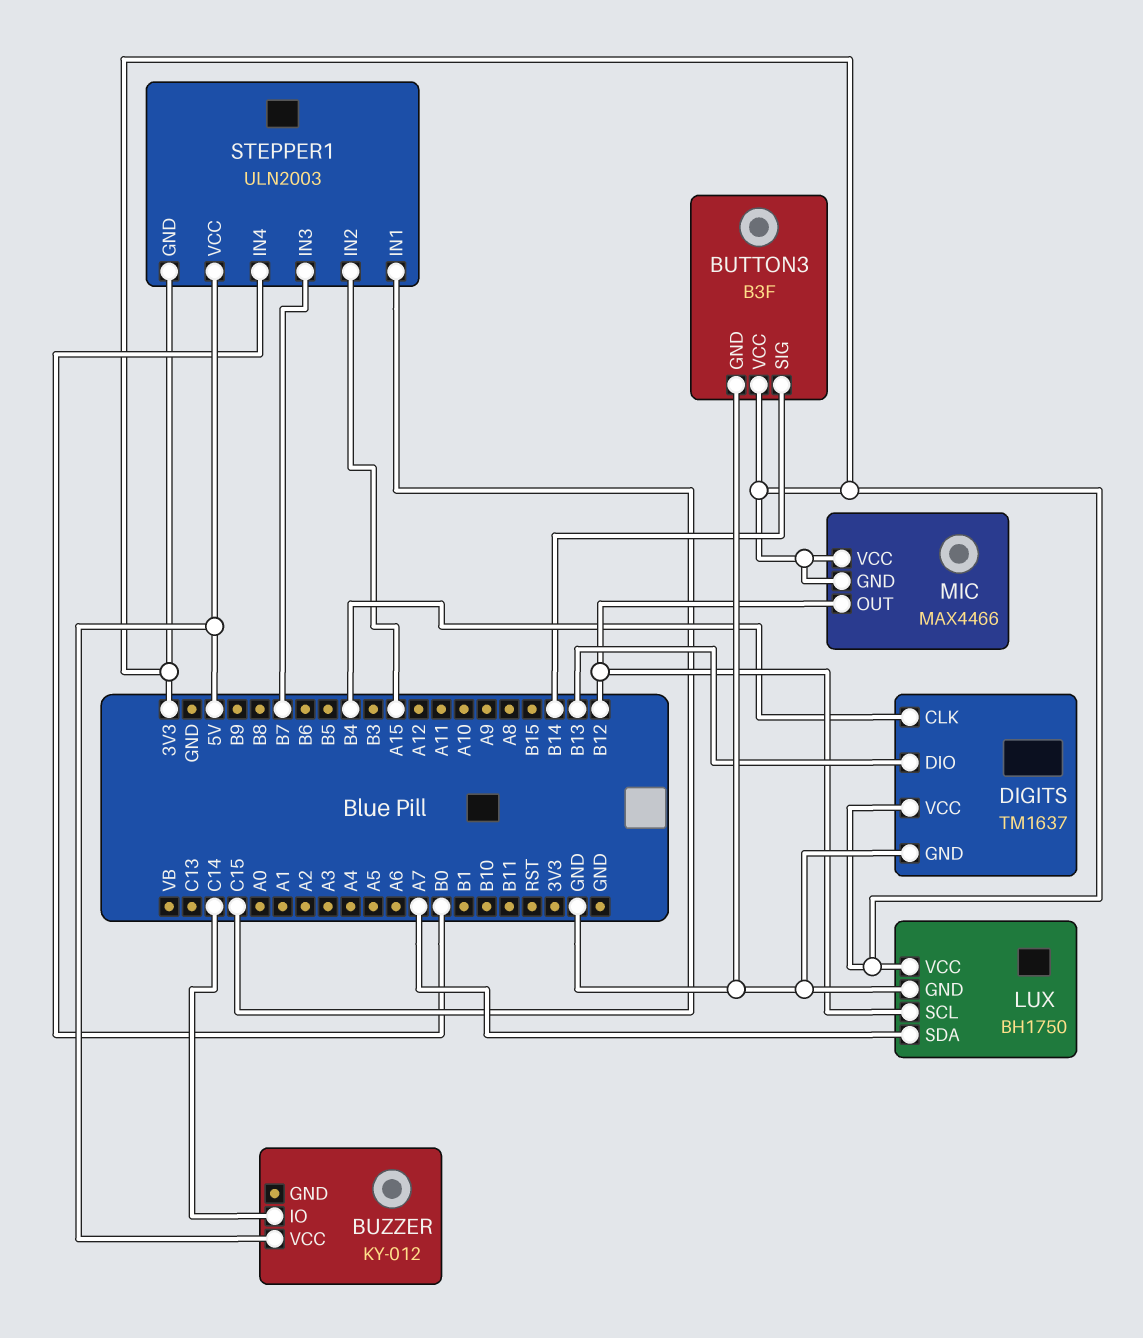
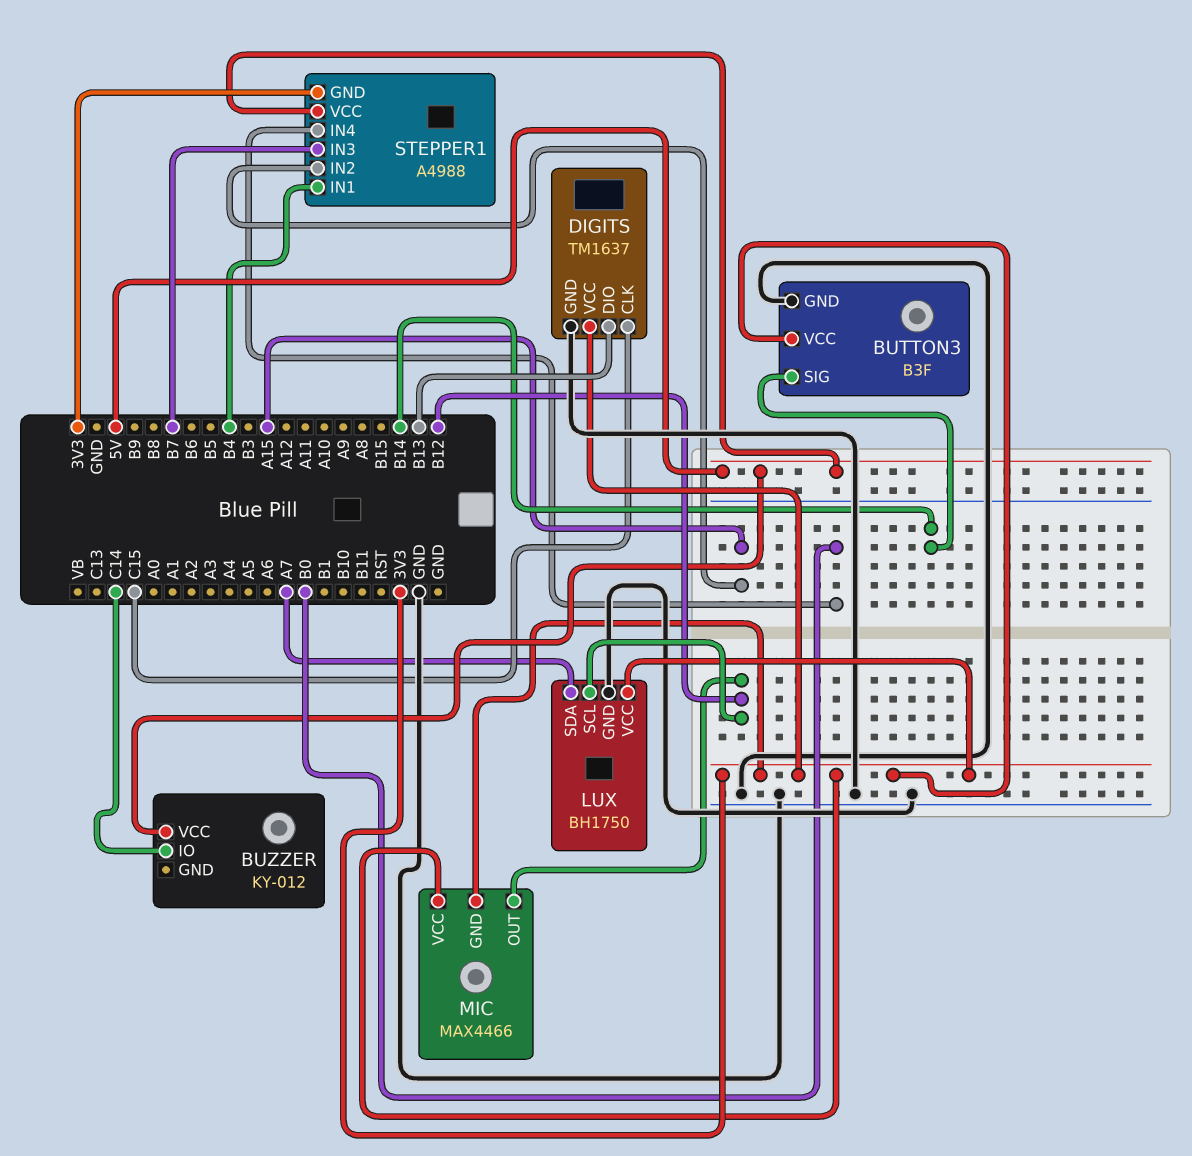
DIGITS pin CLK: B4 -> C15
STEPPER1: ULN2003 -> A4988
STEPPER1 pin IN1: C15 -> B4

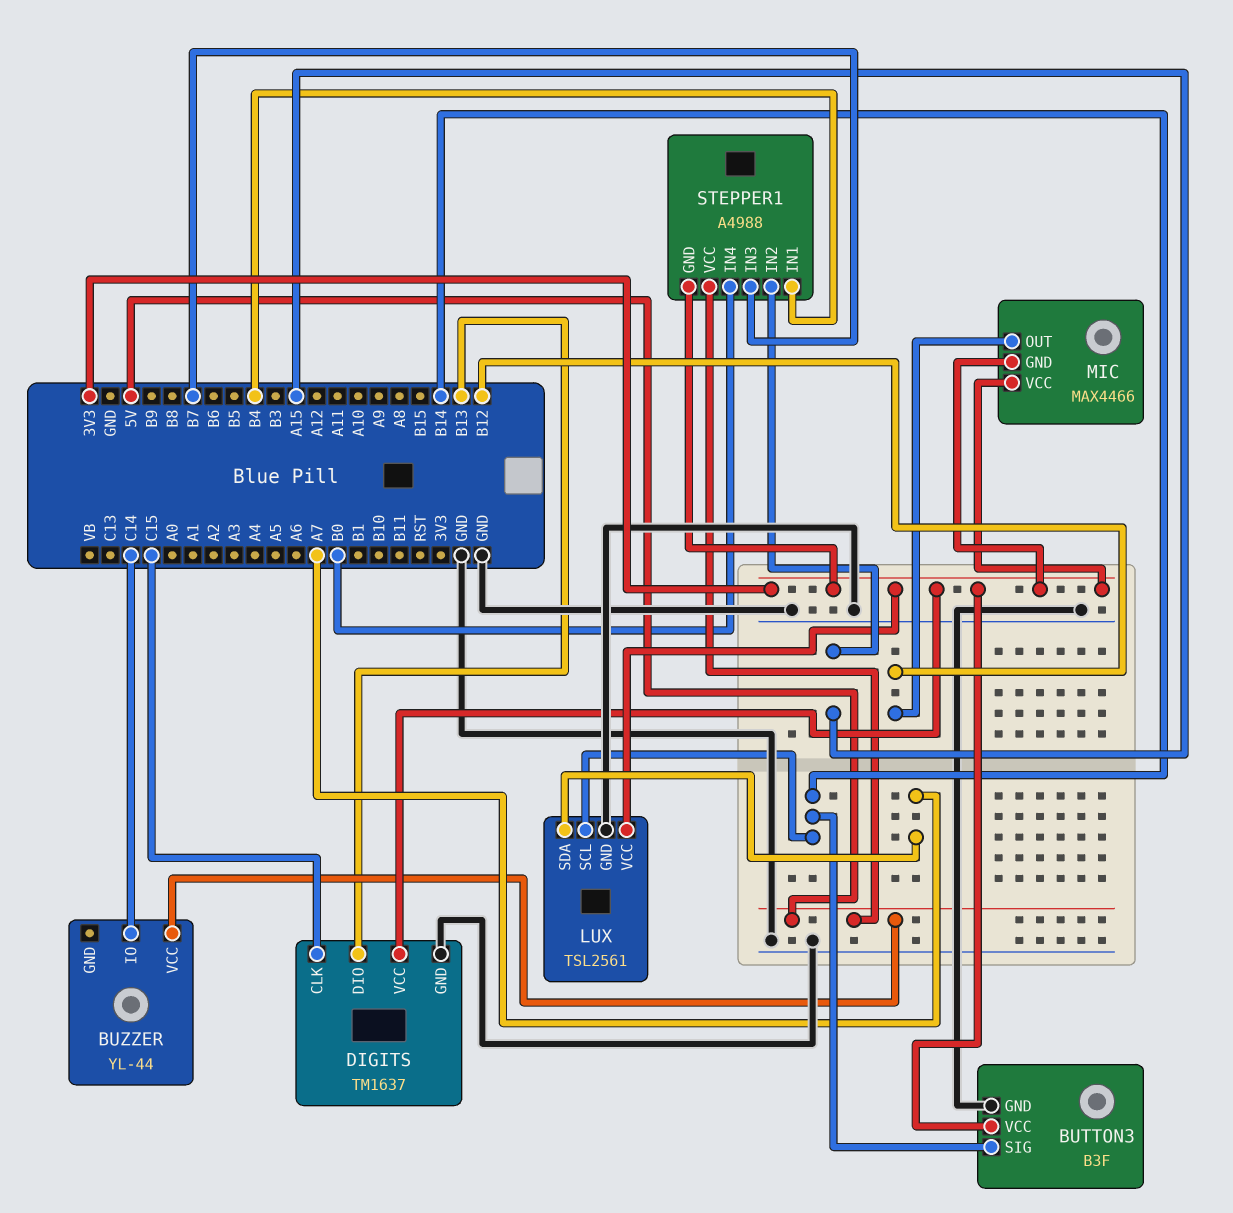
BUZZER: KY-012 -> YL-44
LUX: BH1750 -> TSL2561
LUX pin SCL: B12 -> B14

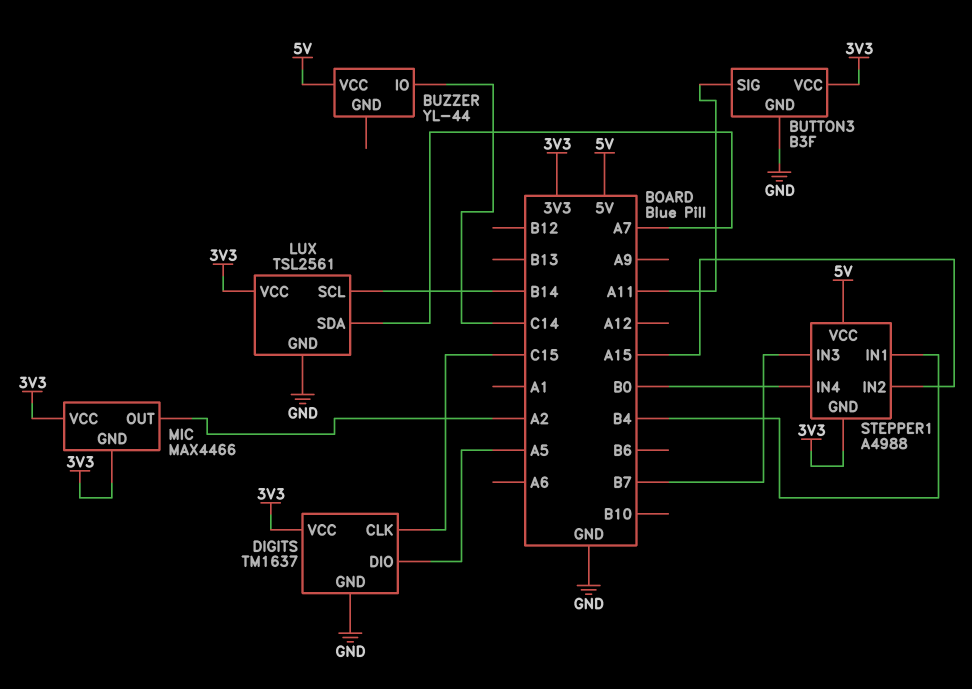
BUTTON3 pin SIG: B14 -> A11
DIGITS pin DIO: B13 -> A5
MIC pin OUT: B12 -> A2

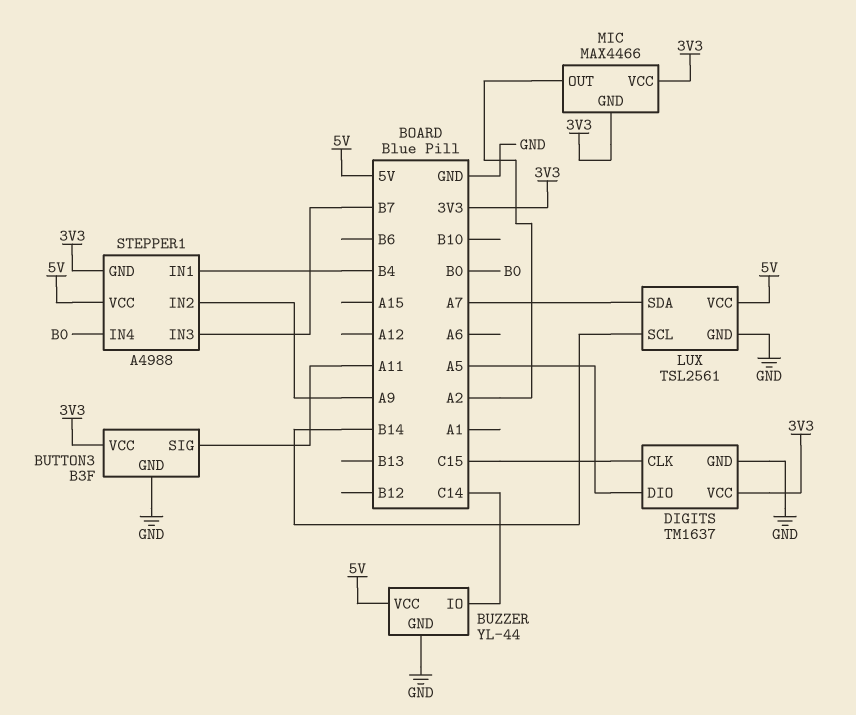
BUZZER pin GND: none -> GND
LUX pin VCC: 3V3 -> 5V
STEPPER1 pin IN2: A15 -> A9

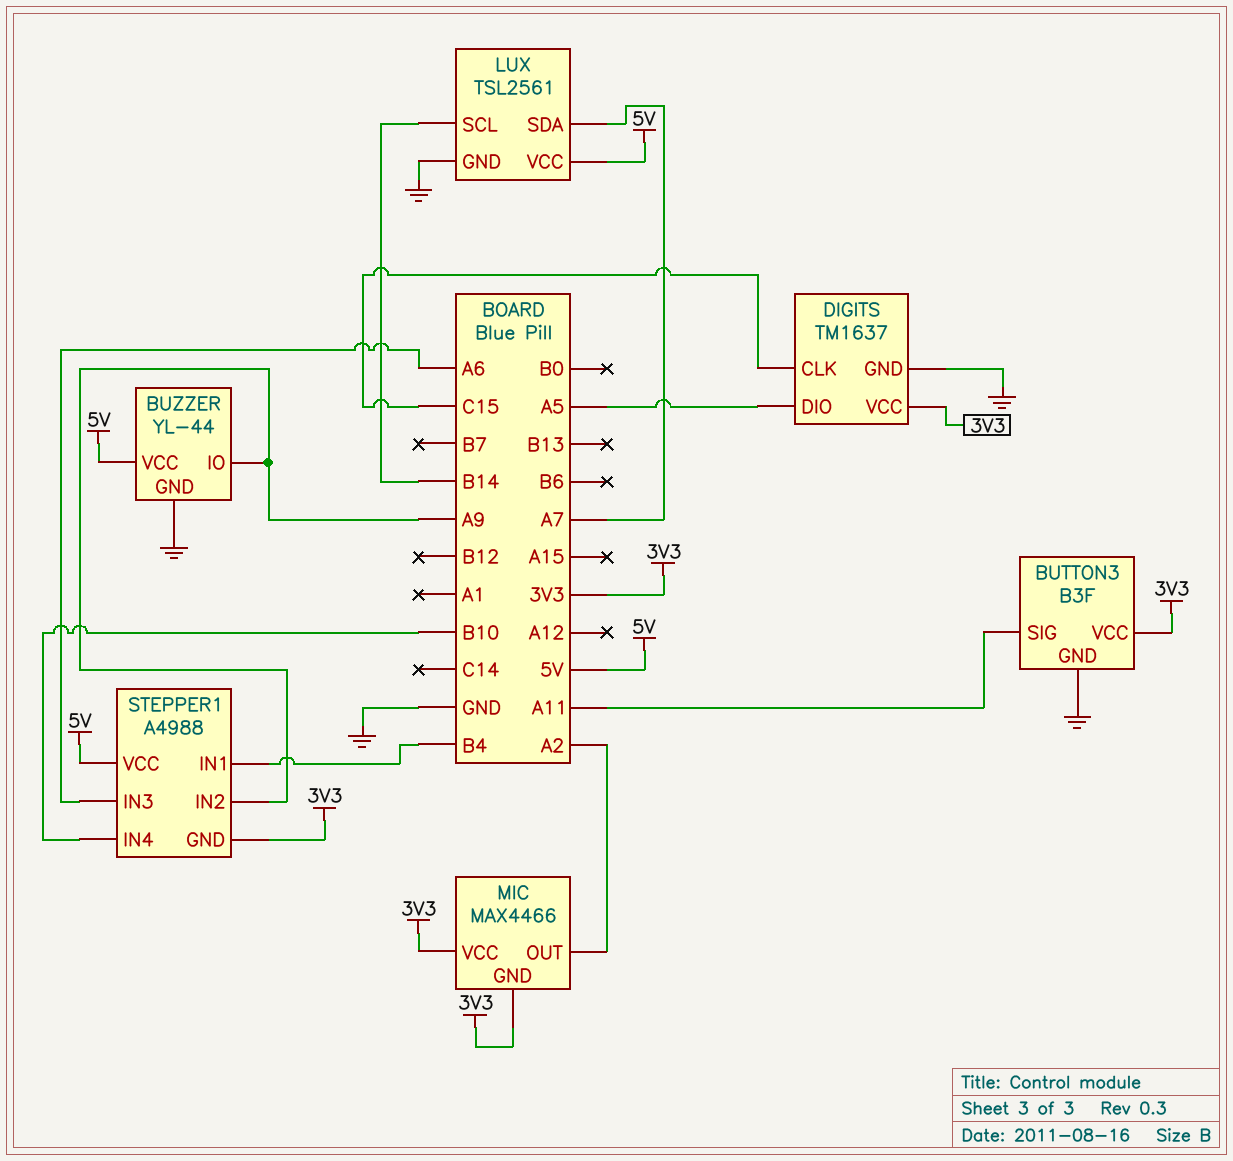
BUZZER pin IO: C14 -> A9
STEPPER1 pin IN3: B7 -> A6
STEPPER1 pin IN4: B0 -> B10

